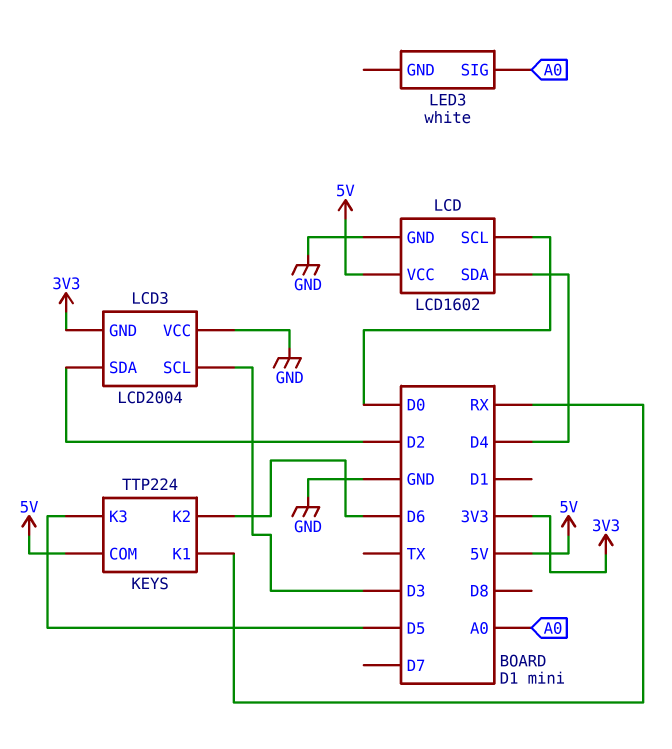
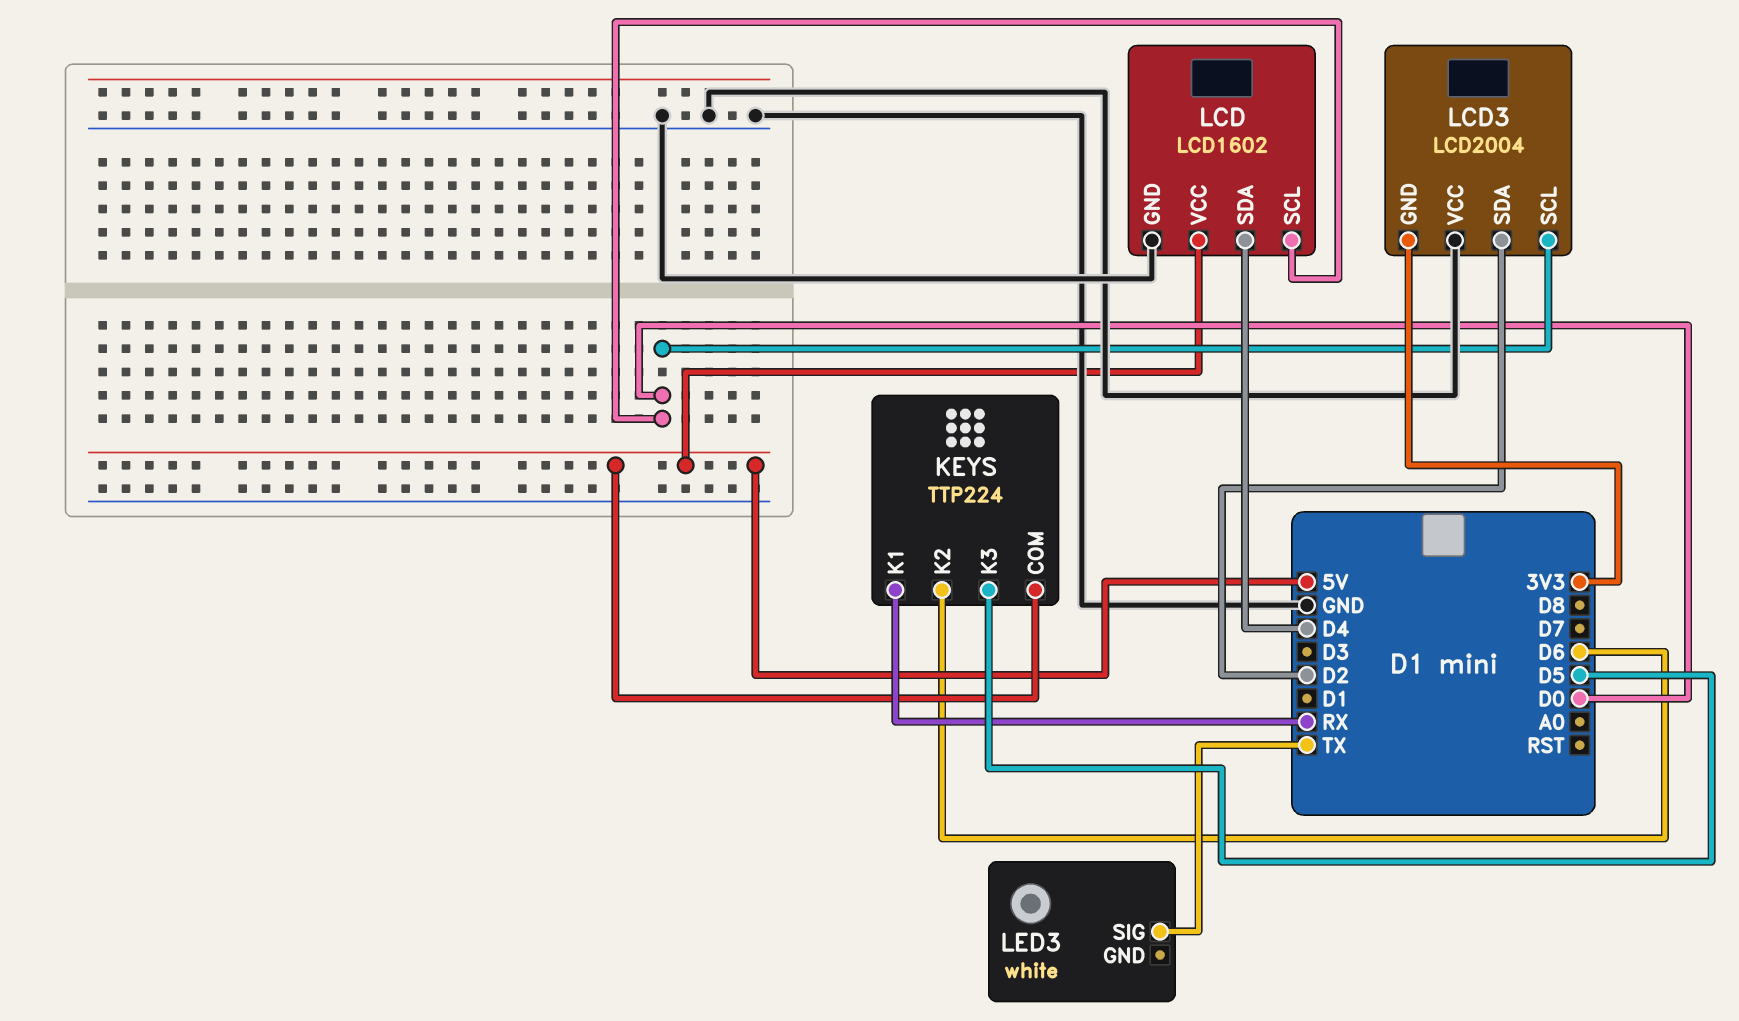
LCD3 pin SCL: D3 -> D0
LED3 pin SIG: A0 -> TX

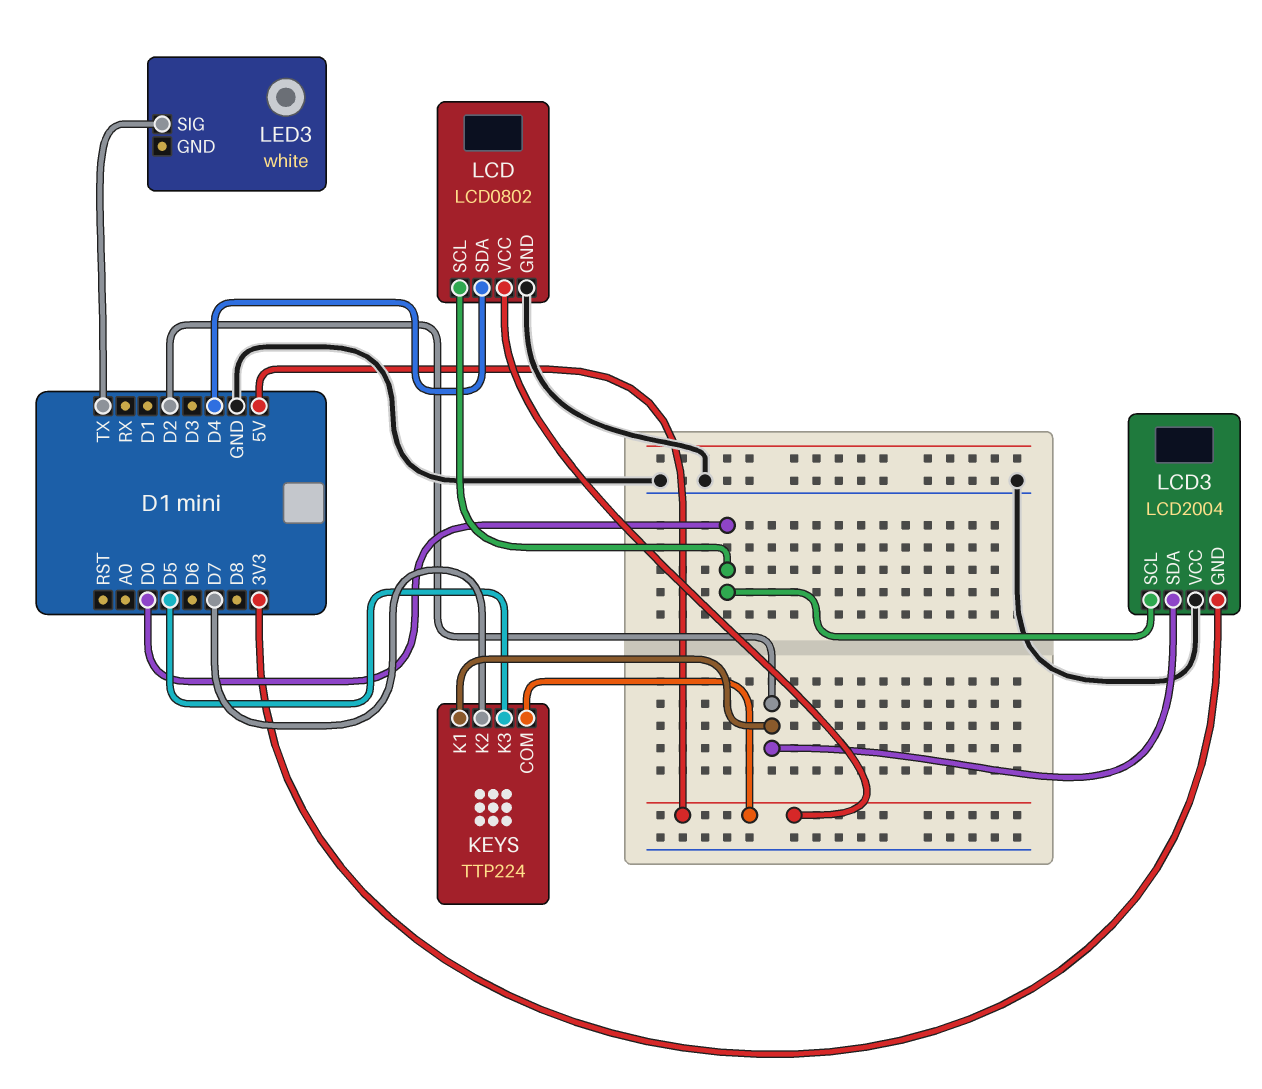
KEYS pin K1: RX -> D2
KEYS pin K2: D6 -> D7
LCD: LCD1602 -> LCD0802

